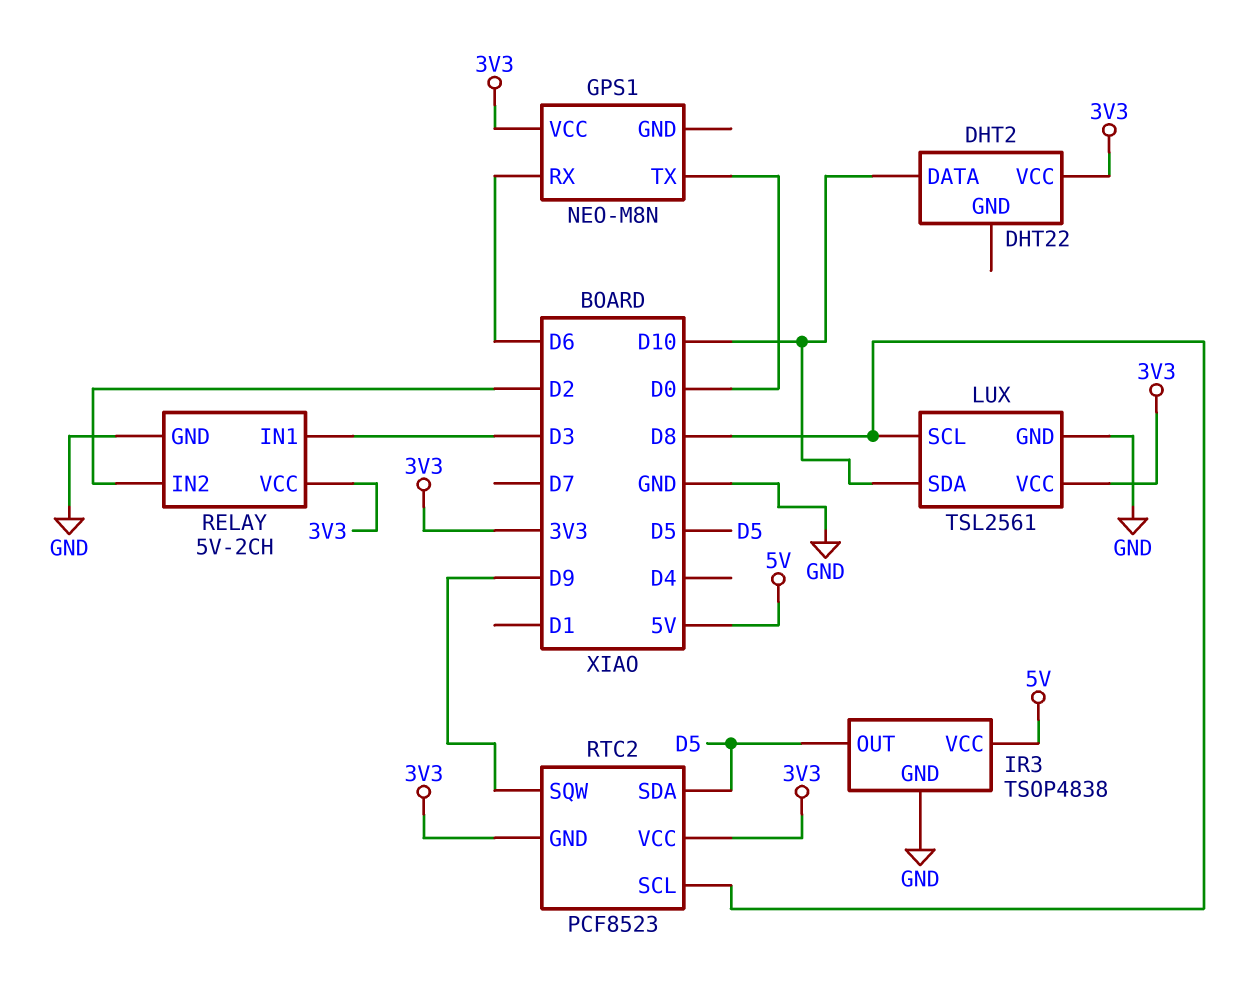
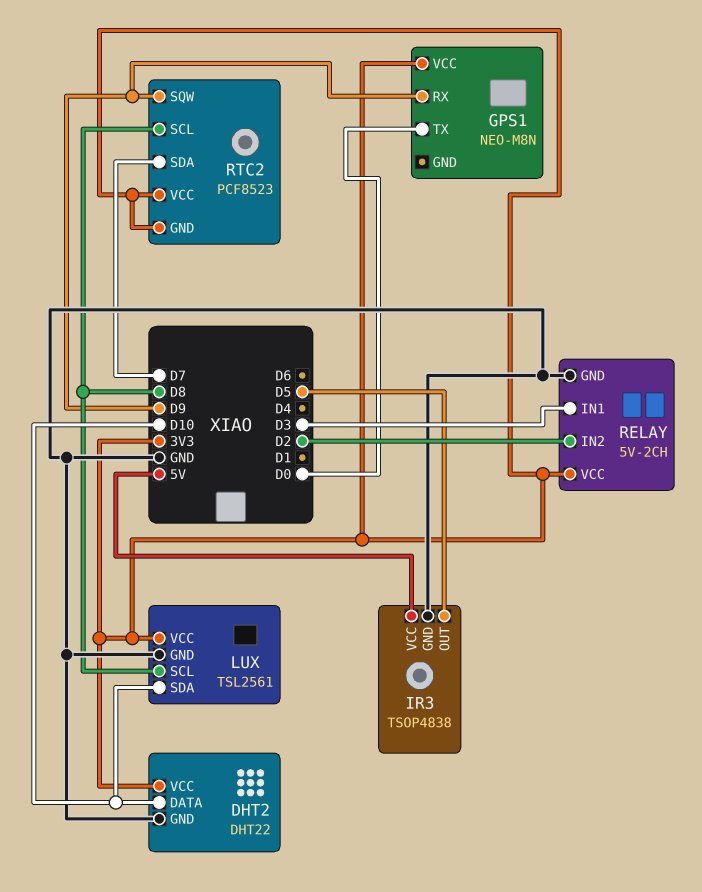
DHT2 pin GND: none -> GND
GPS1 pin RX: D6 -> D9
RTC2 pin SDA: D5 -> D7

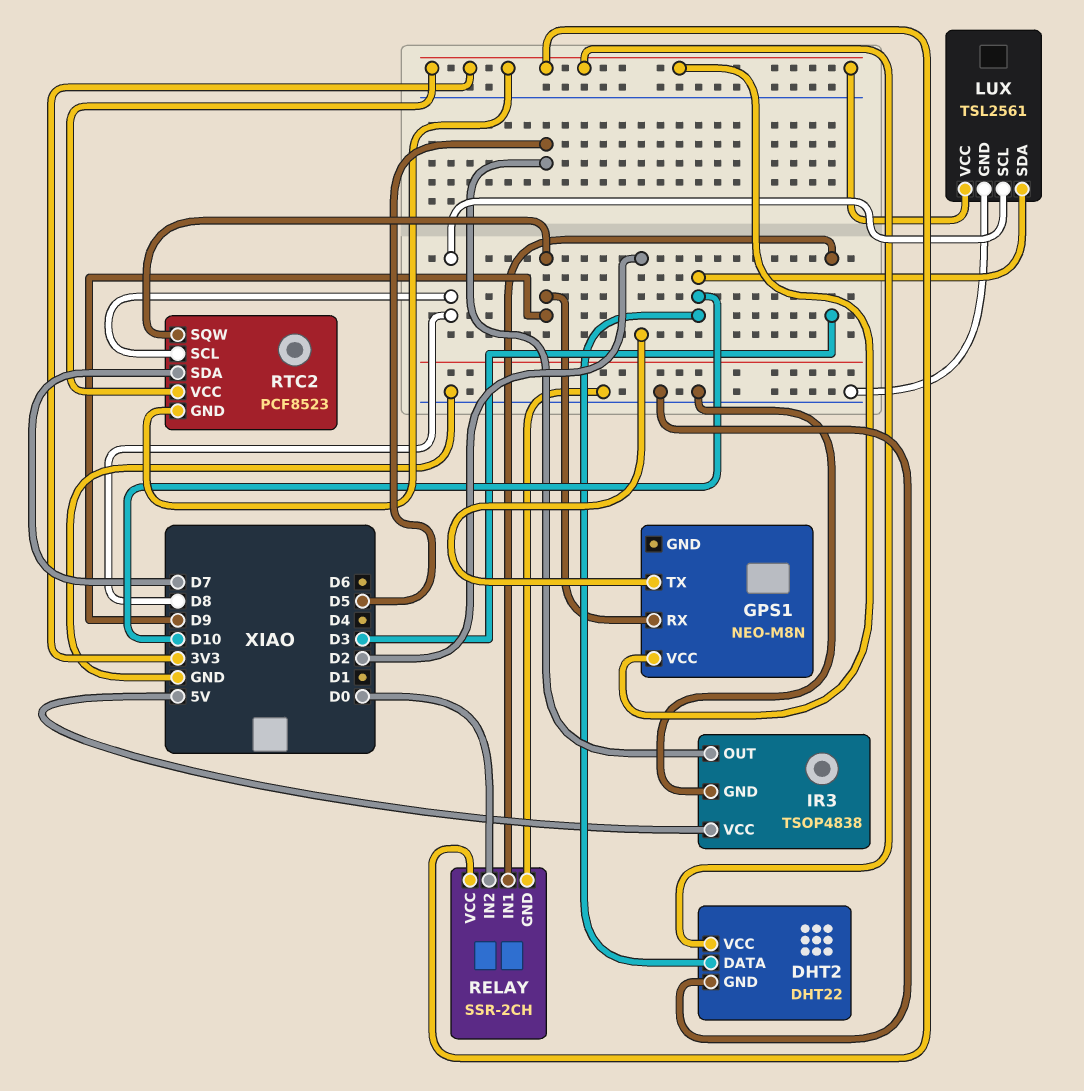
GPS1 pin TX: D0 -> D2
RELAY: 5V-2CH -> SSR-2CH
RELAY pin IN2: D2 -> D0

